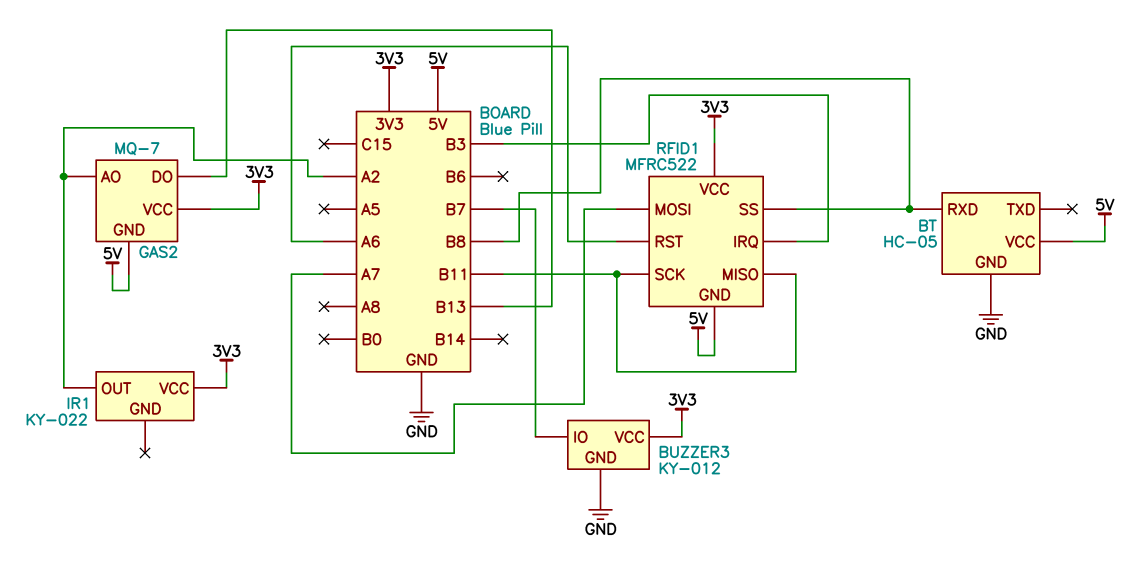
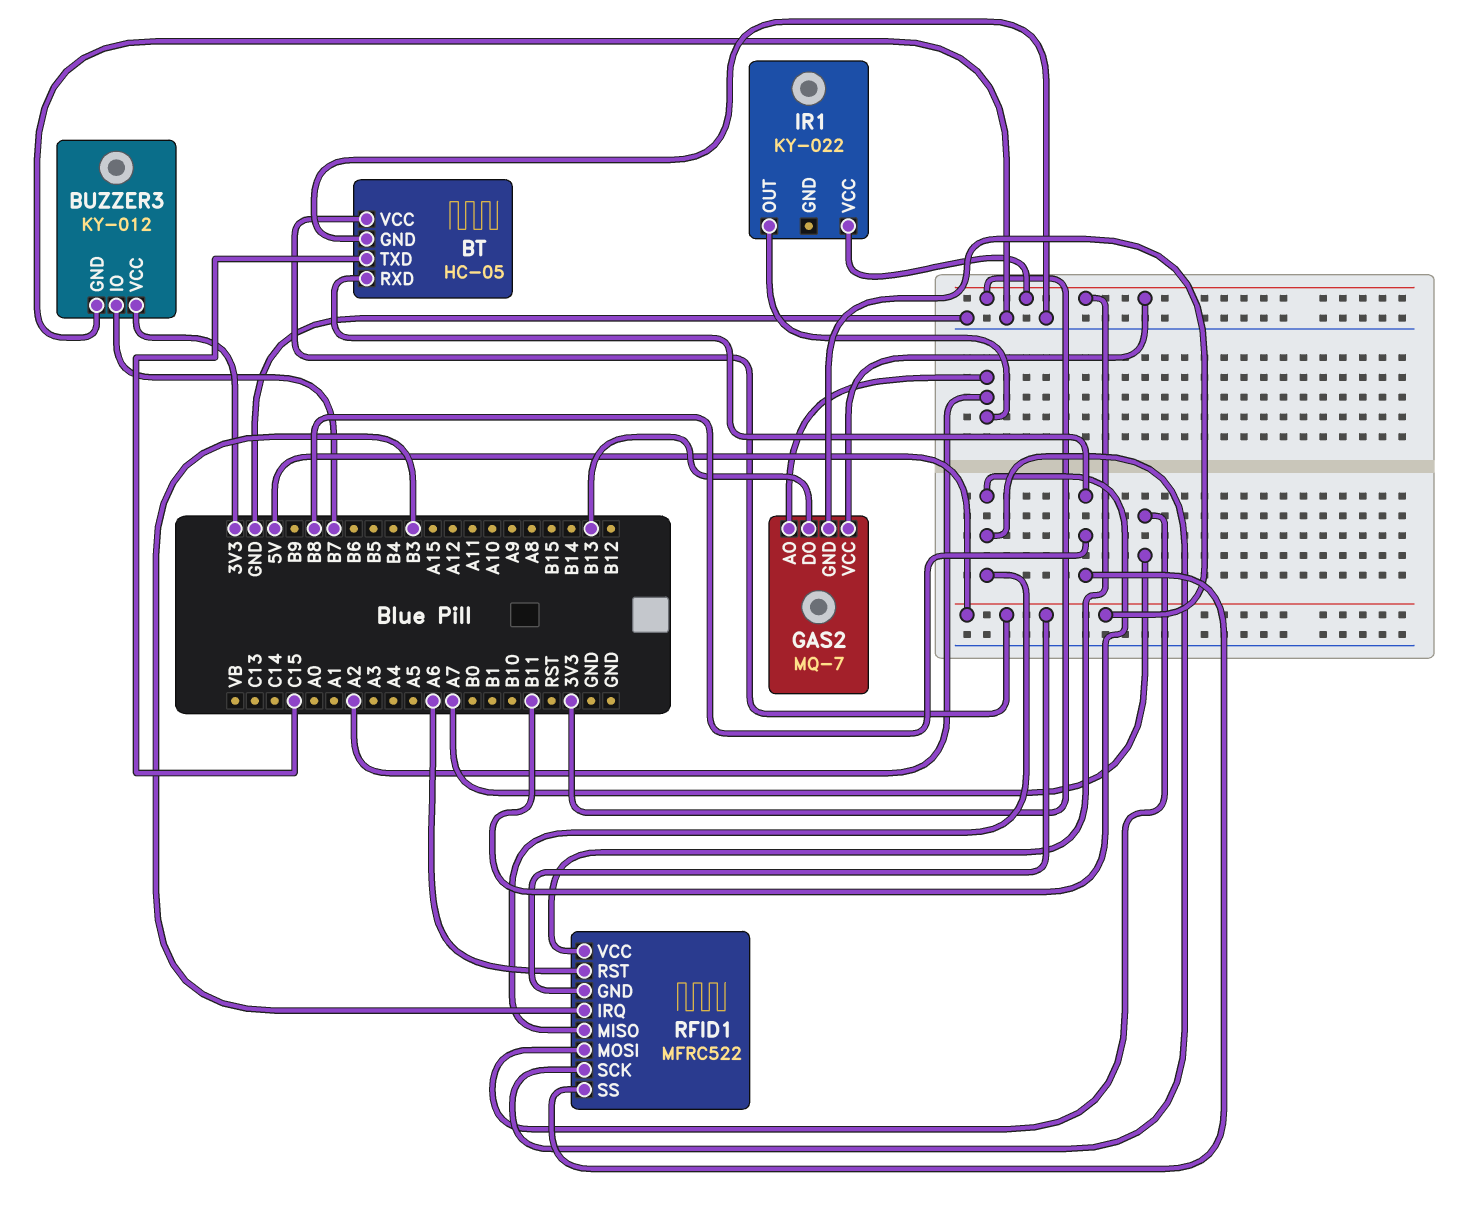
BT pin TXD: none -> C15

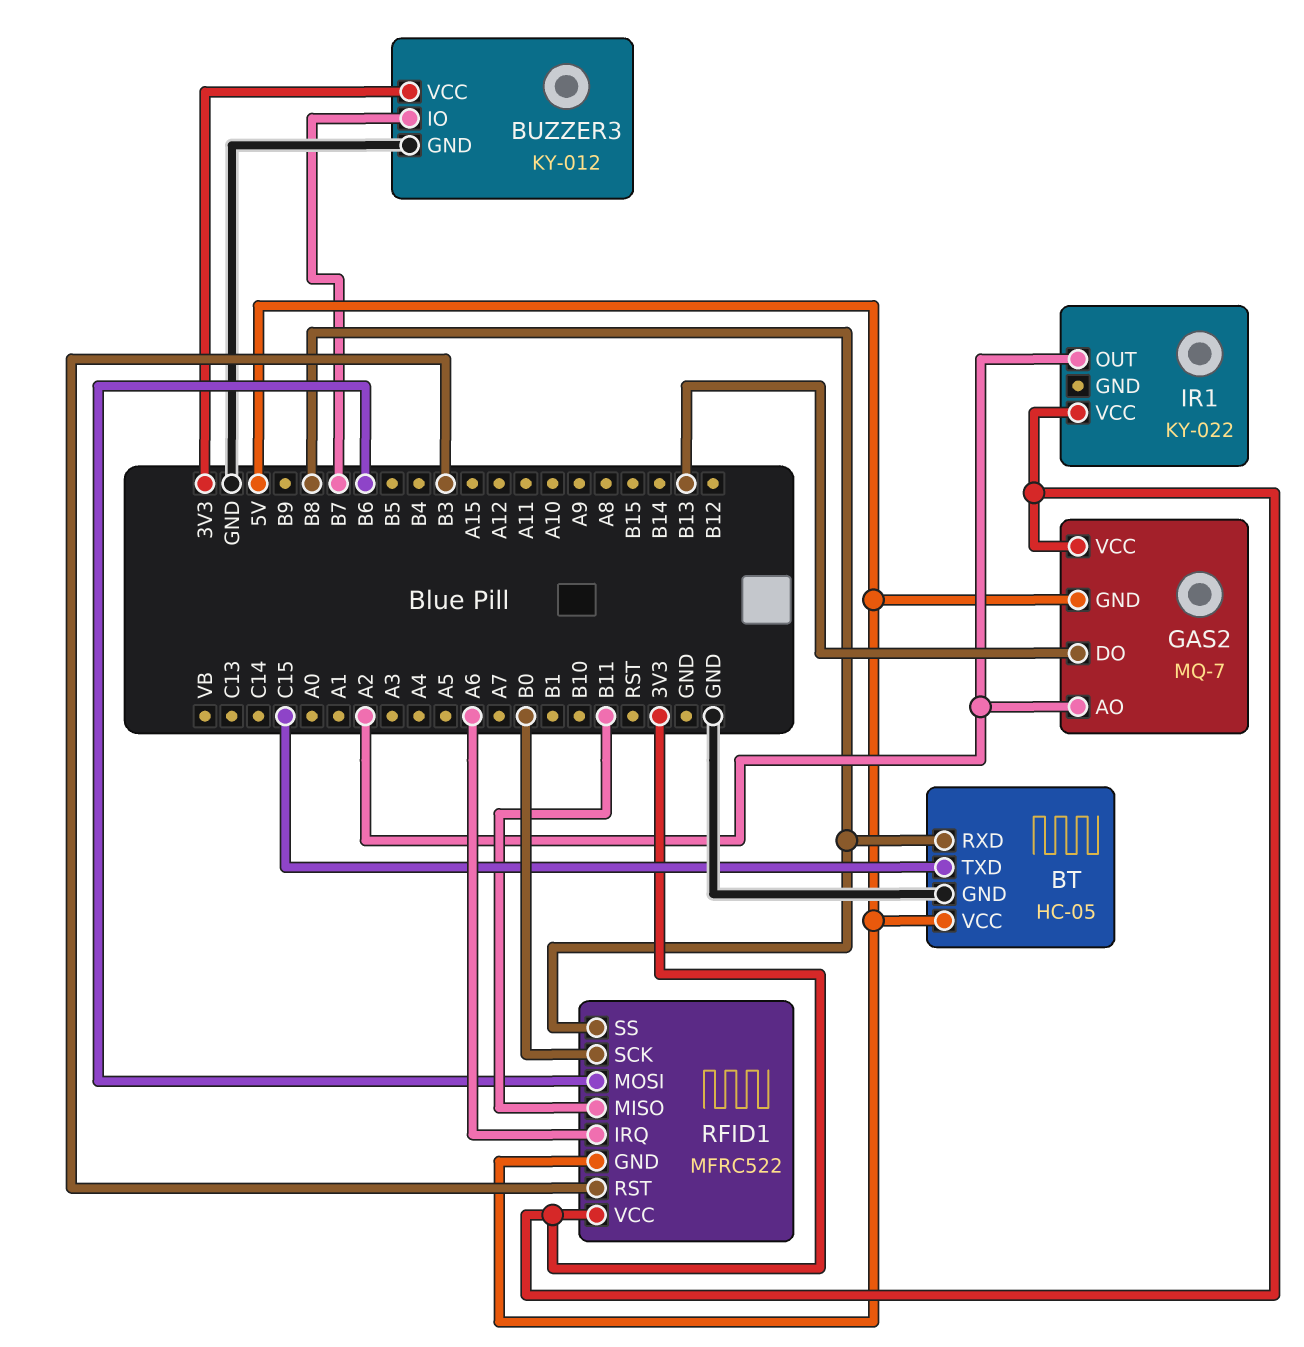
RFID1 pin IRQ: B3 -> A6
RFID1 pin MOSI: A7 -> B6
RFID1 pin RST: A6 -> B3
RFID1 pin SCK: B11 -> B0

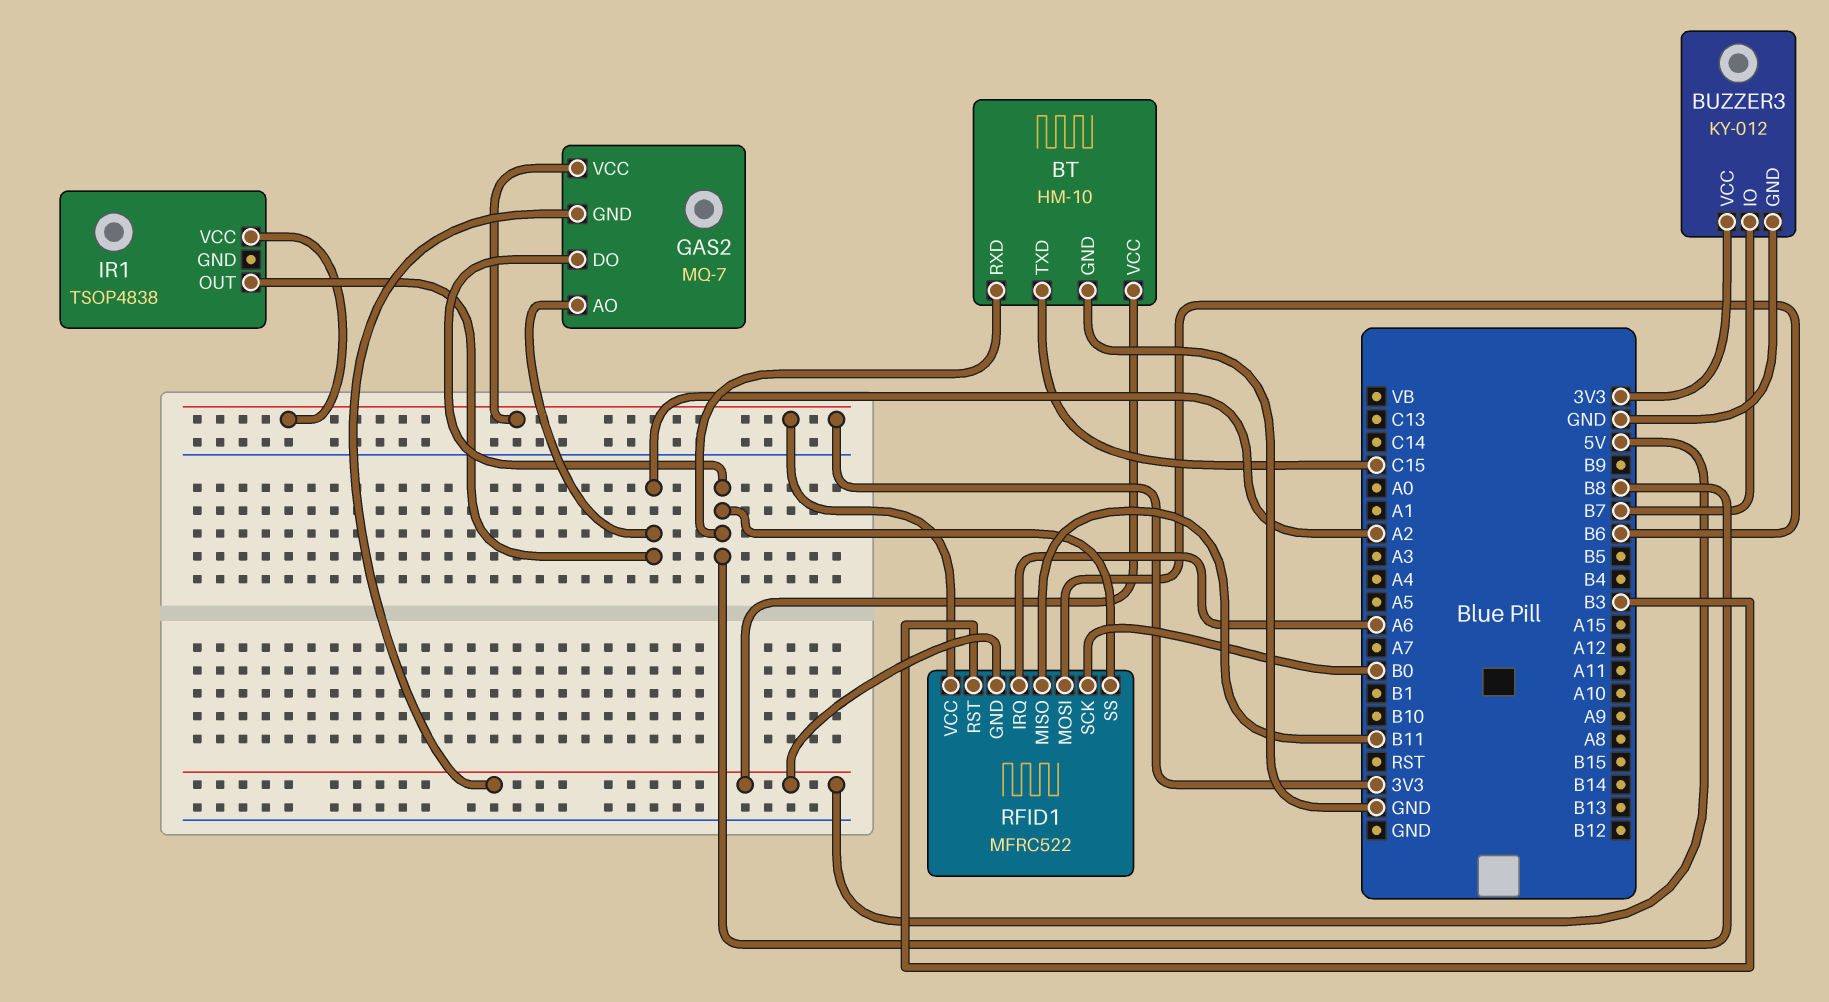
BT: HC-05 -> HM-10
GAS2 pin DO: B13 -> B8
IR1: KY-022 -> TSOP4838

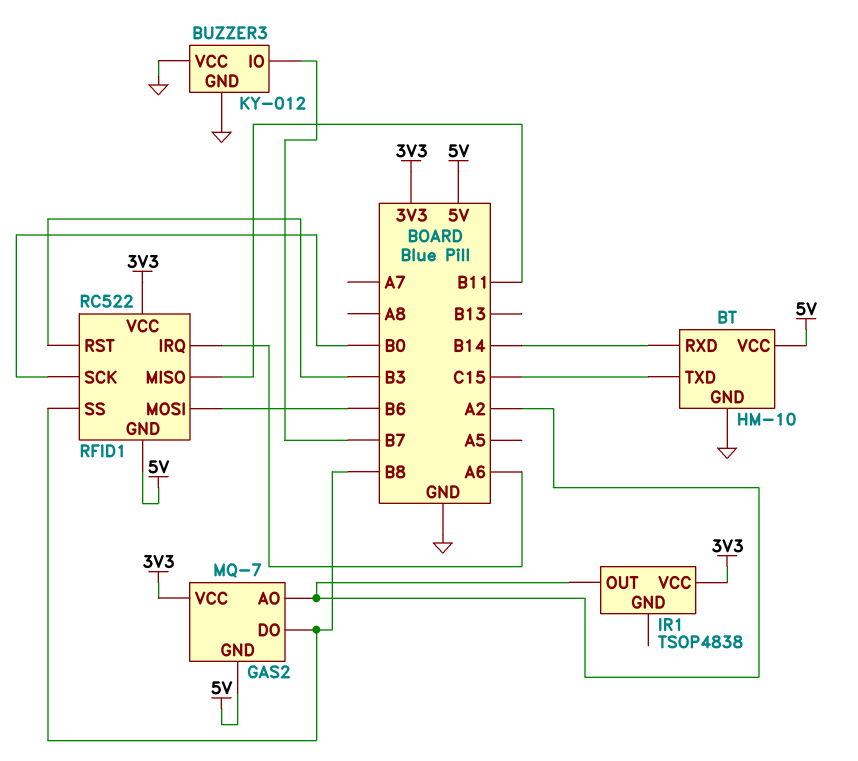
BT pin RXD: B8 -> B14
BUZZER3 pin VCC: 3V3 -> GND
RFID1: MFRC522 -> RC522

